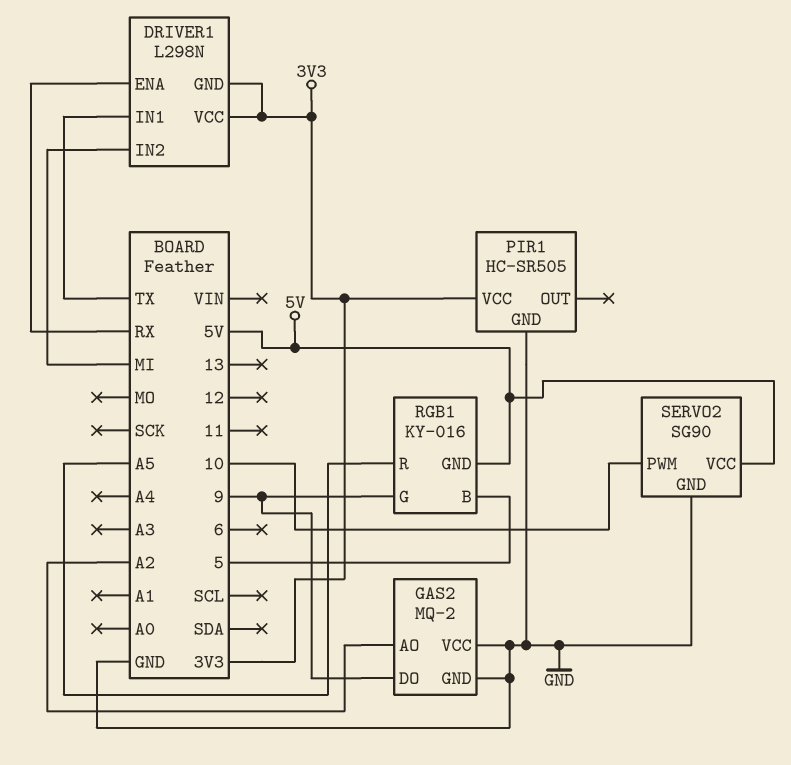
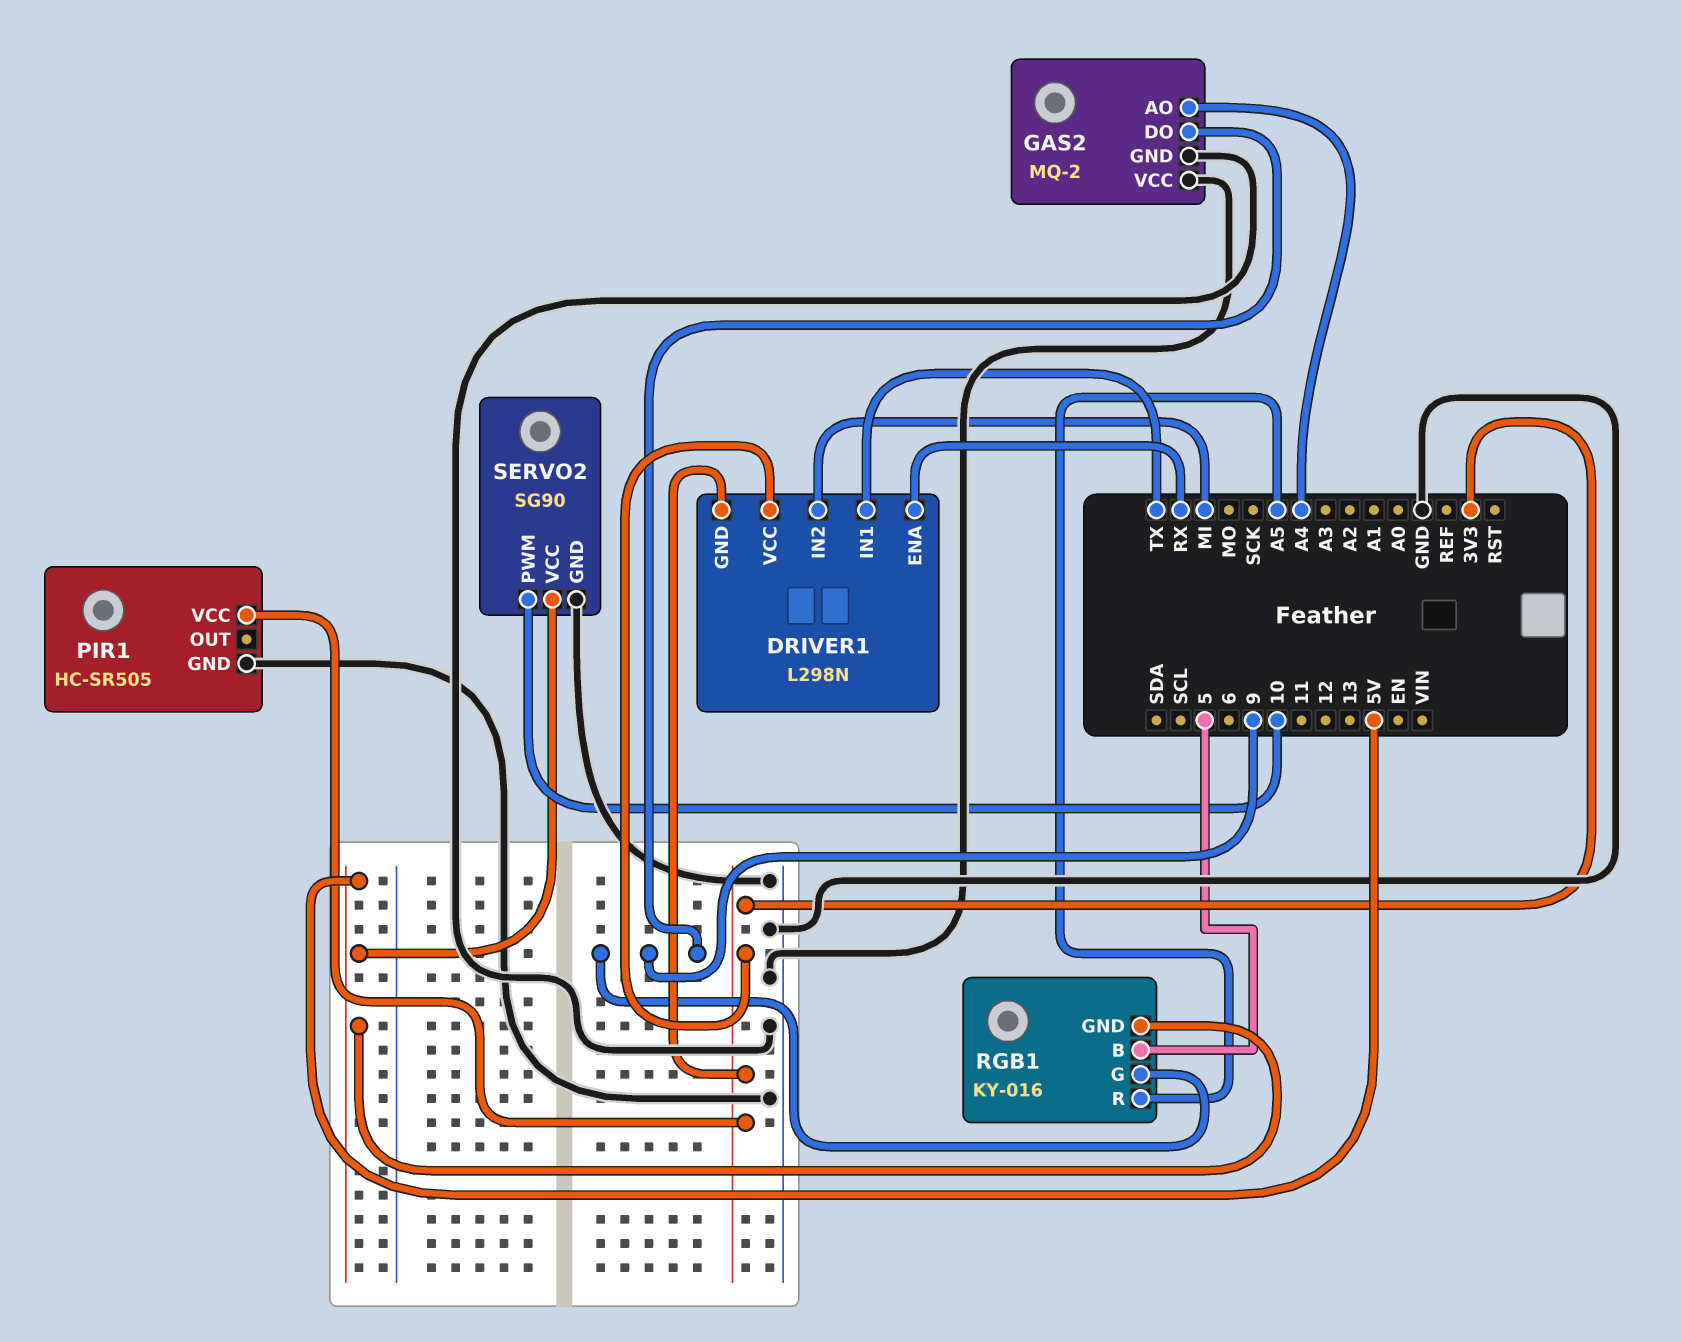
GAS2 pin AO: A2 -> A4

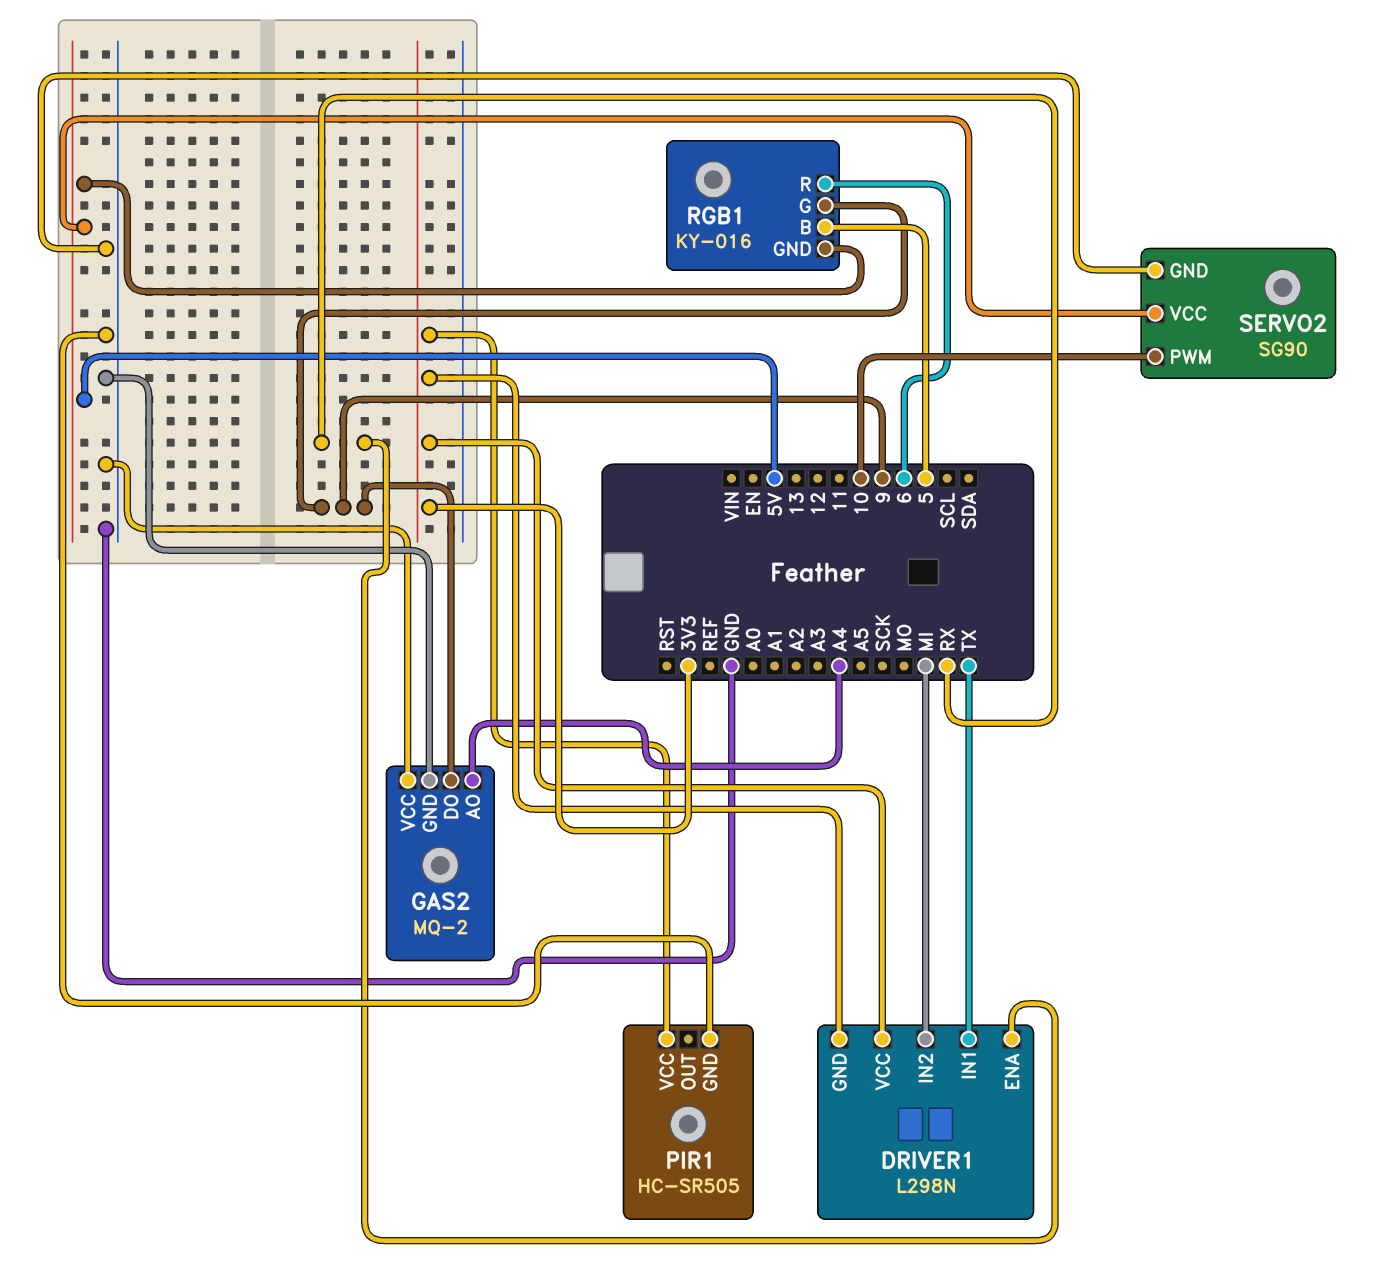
RGB1 pin R: A5 -> 6

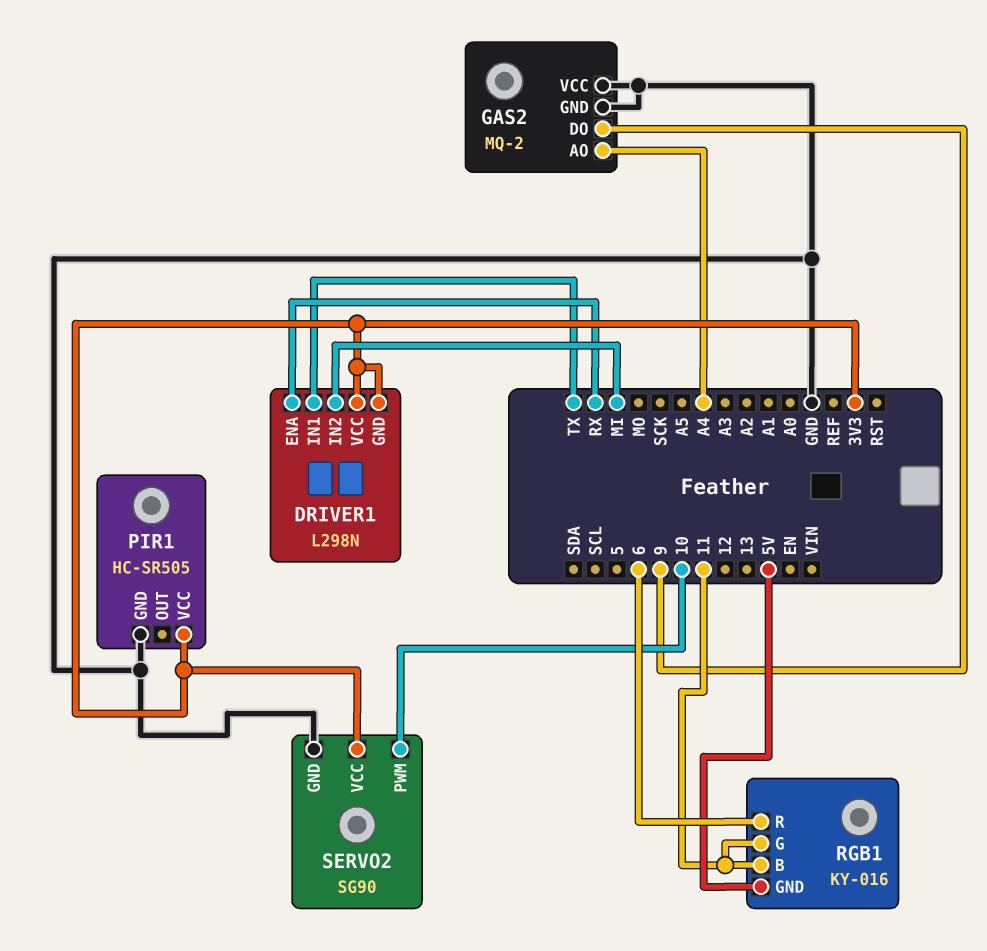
RGB1 pin B: 5 -> 11
RGB1 pin G: 9 -> 11
SERVO2 pin VCC: 5V -> 3V3

